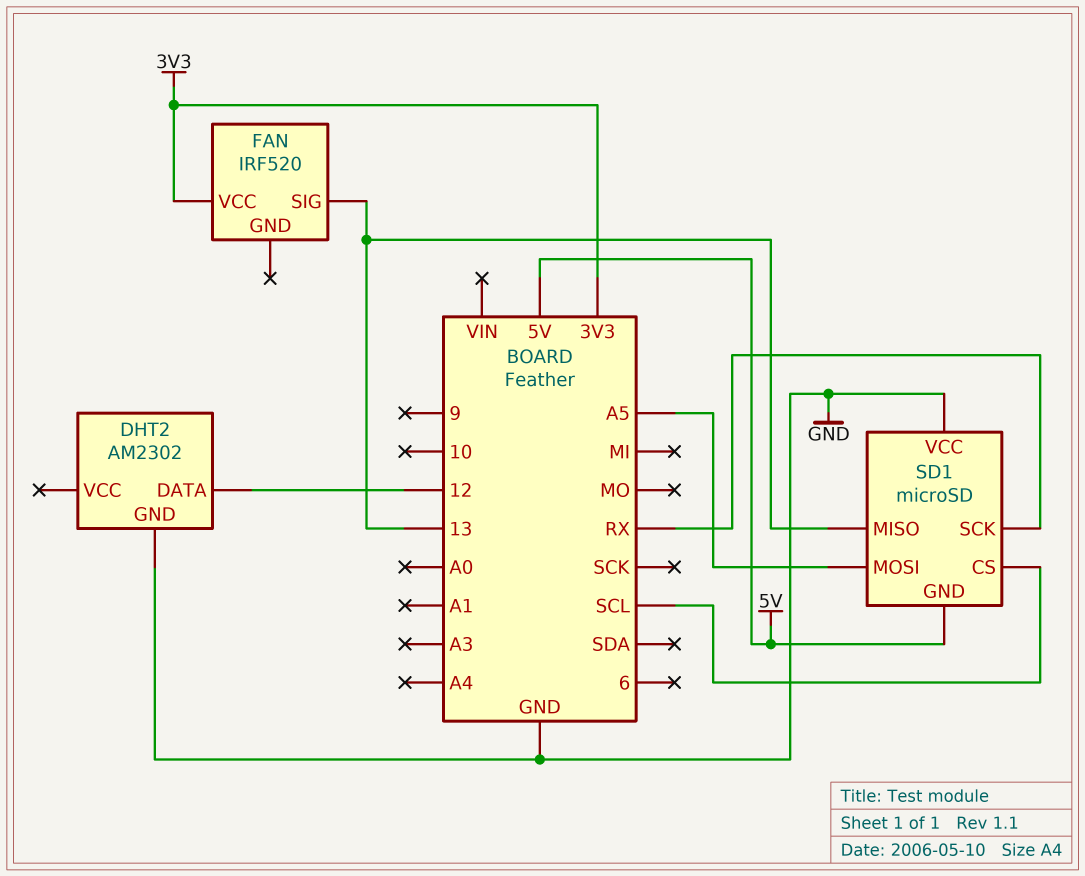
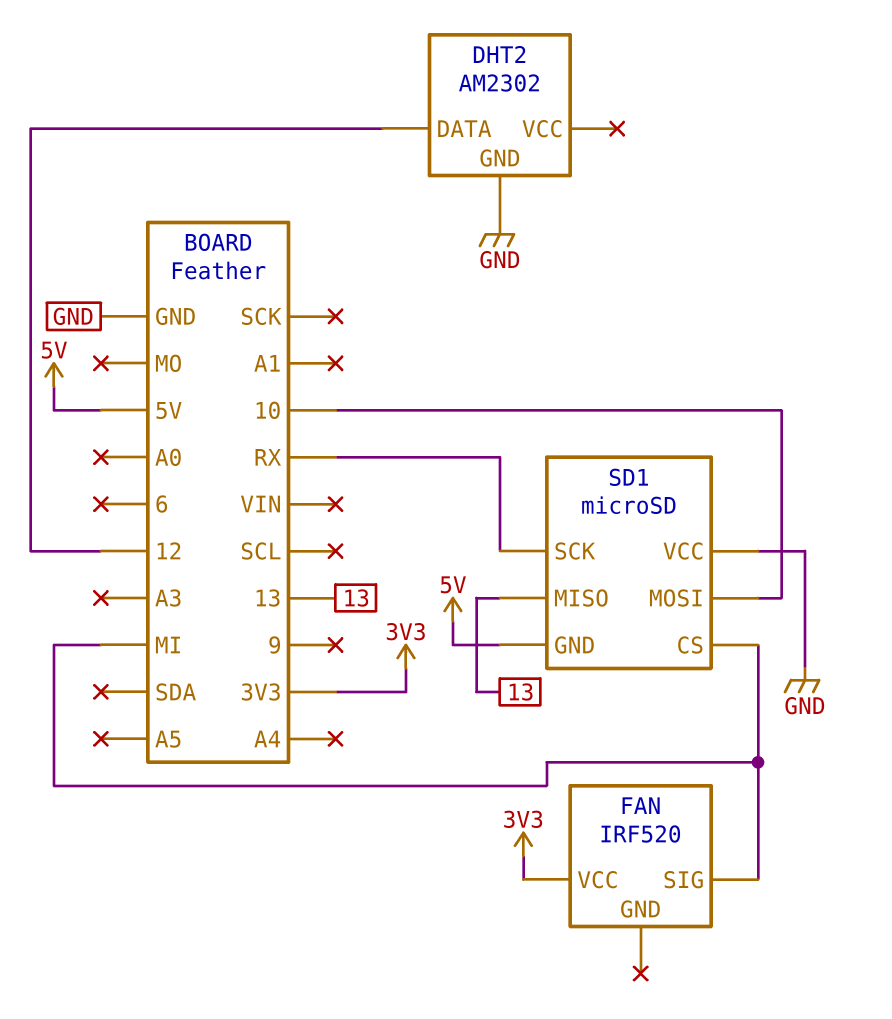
FAN pin SIG: 13 -> MI
SD1 pin CS: SCL -> MI
SD1 pin MOSI: A5 -> 10

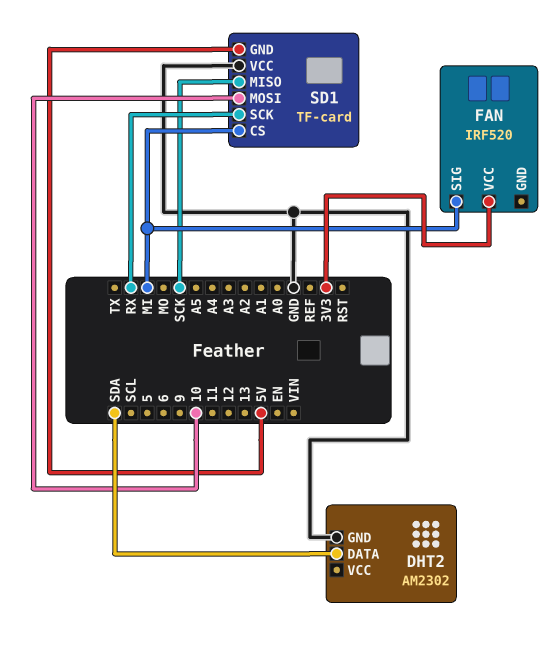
DHT2 pin DATA: 12 -> SDA
SD1: microSD -> TF-card
SD1 pin MISO: 13 -> SCK

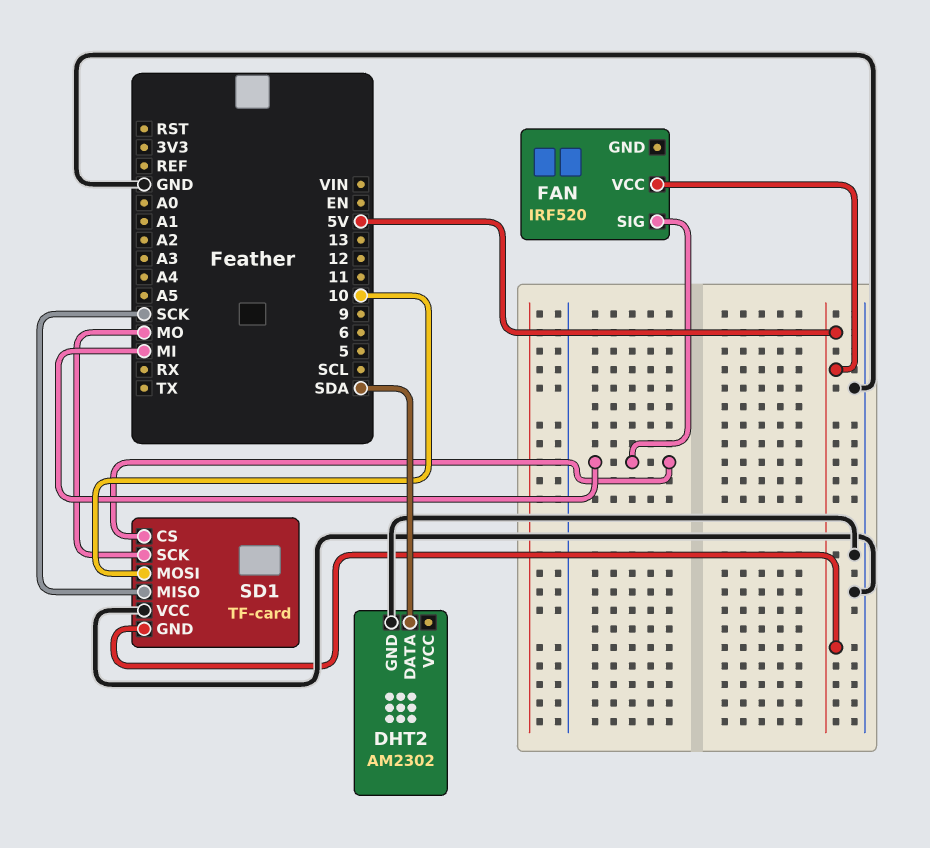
FAN pin VCC: 3V3 -> 5V
SD1 pin SCK: RX -> MO

